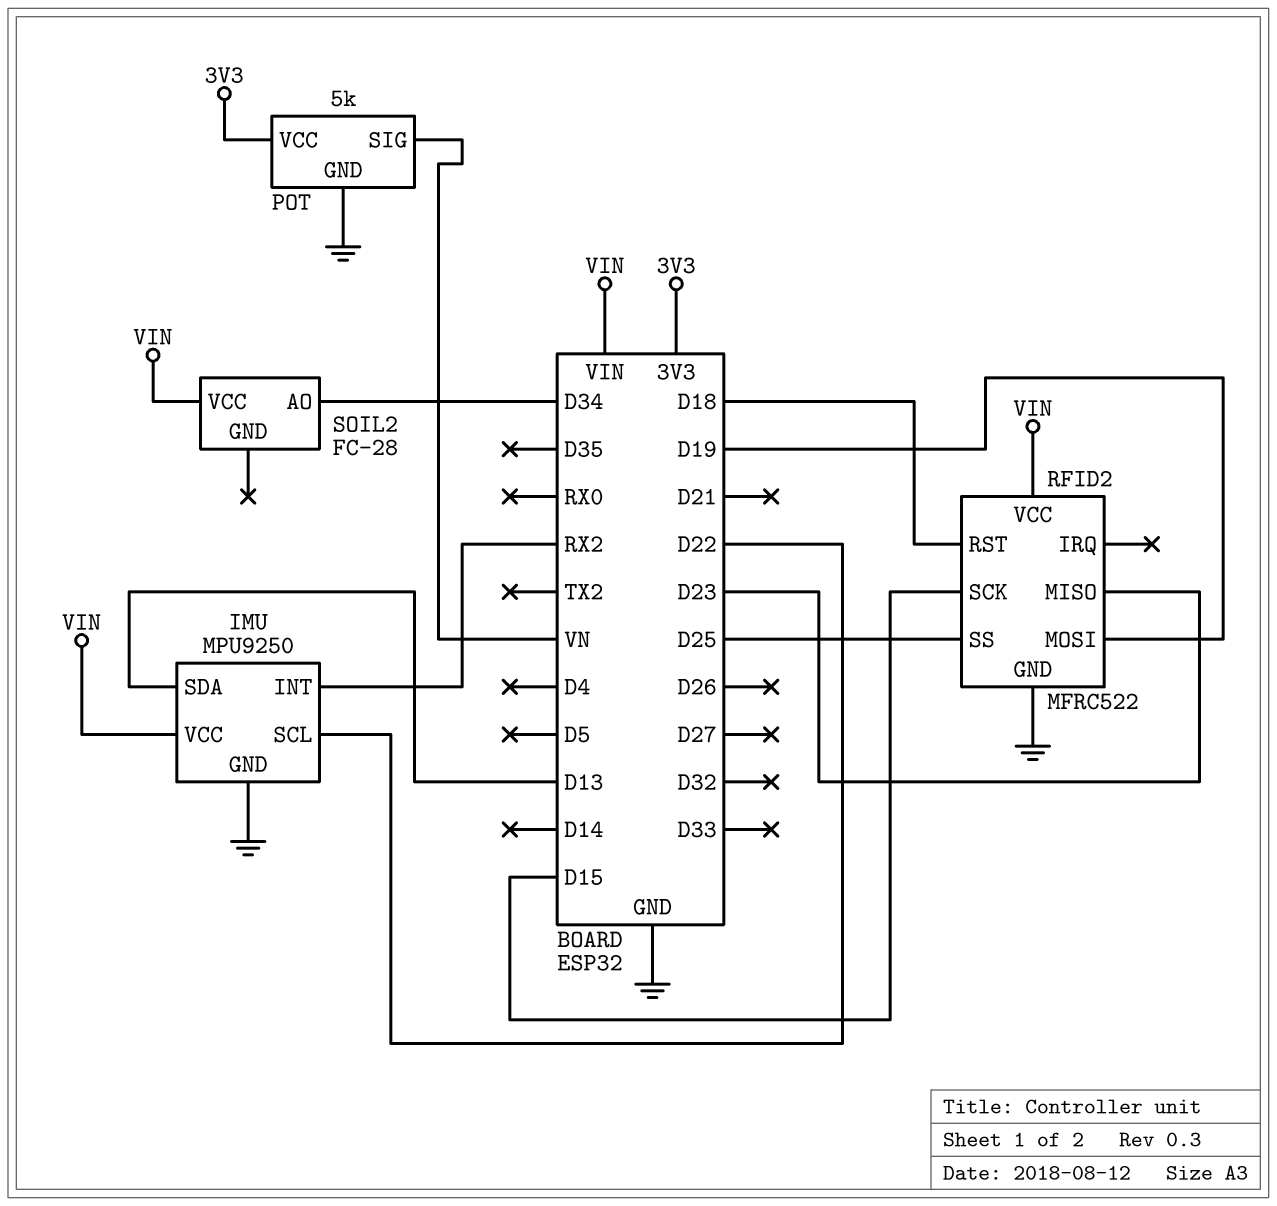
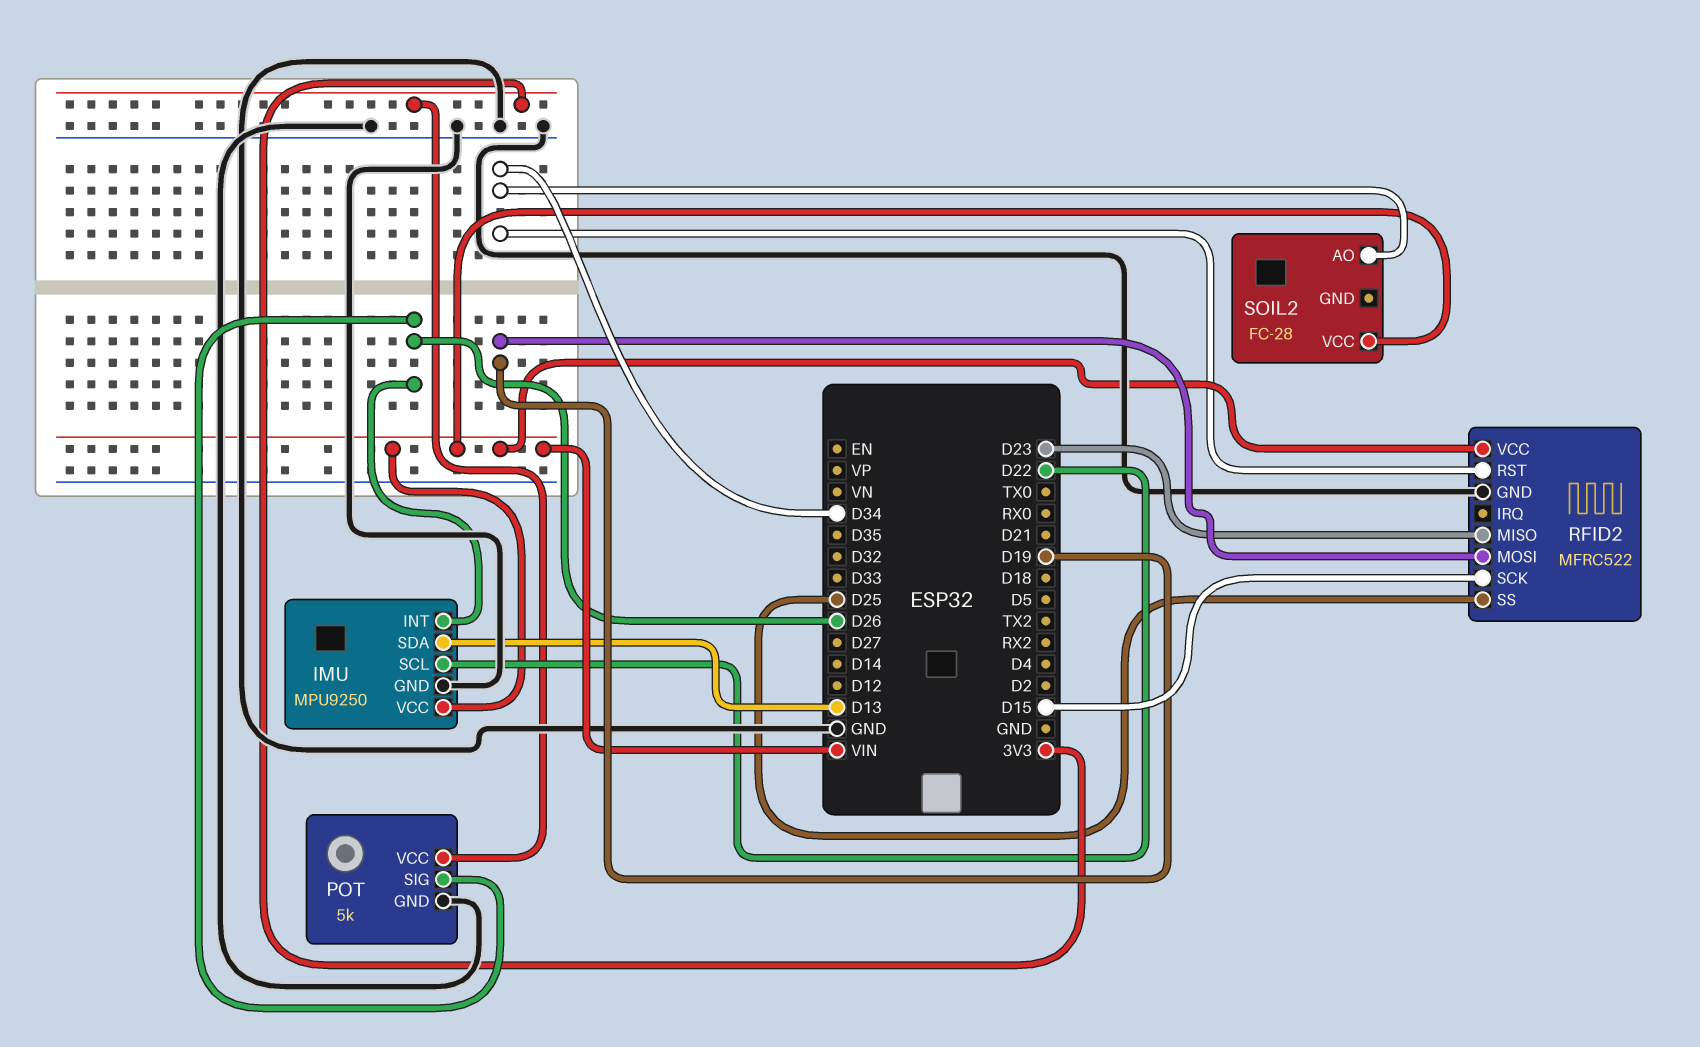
IMU pin INT: RX2 -> D26
POT pin SIG: VN -> D26
RFID2 pin RST: D18 -> D34

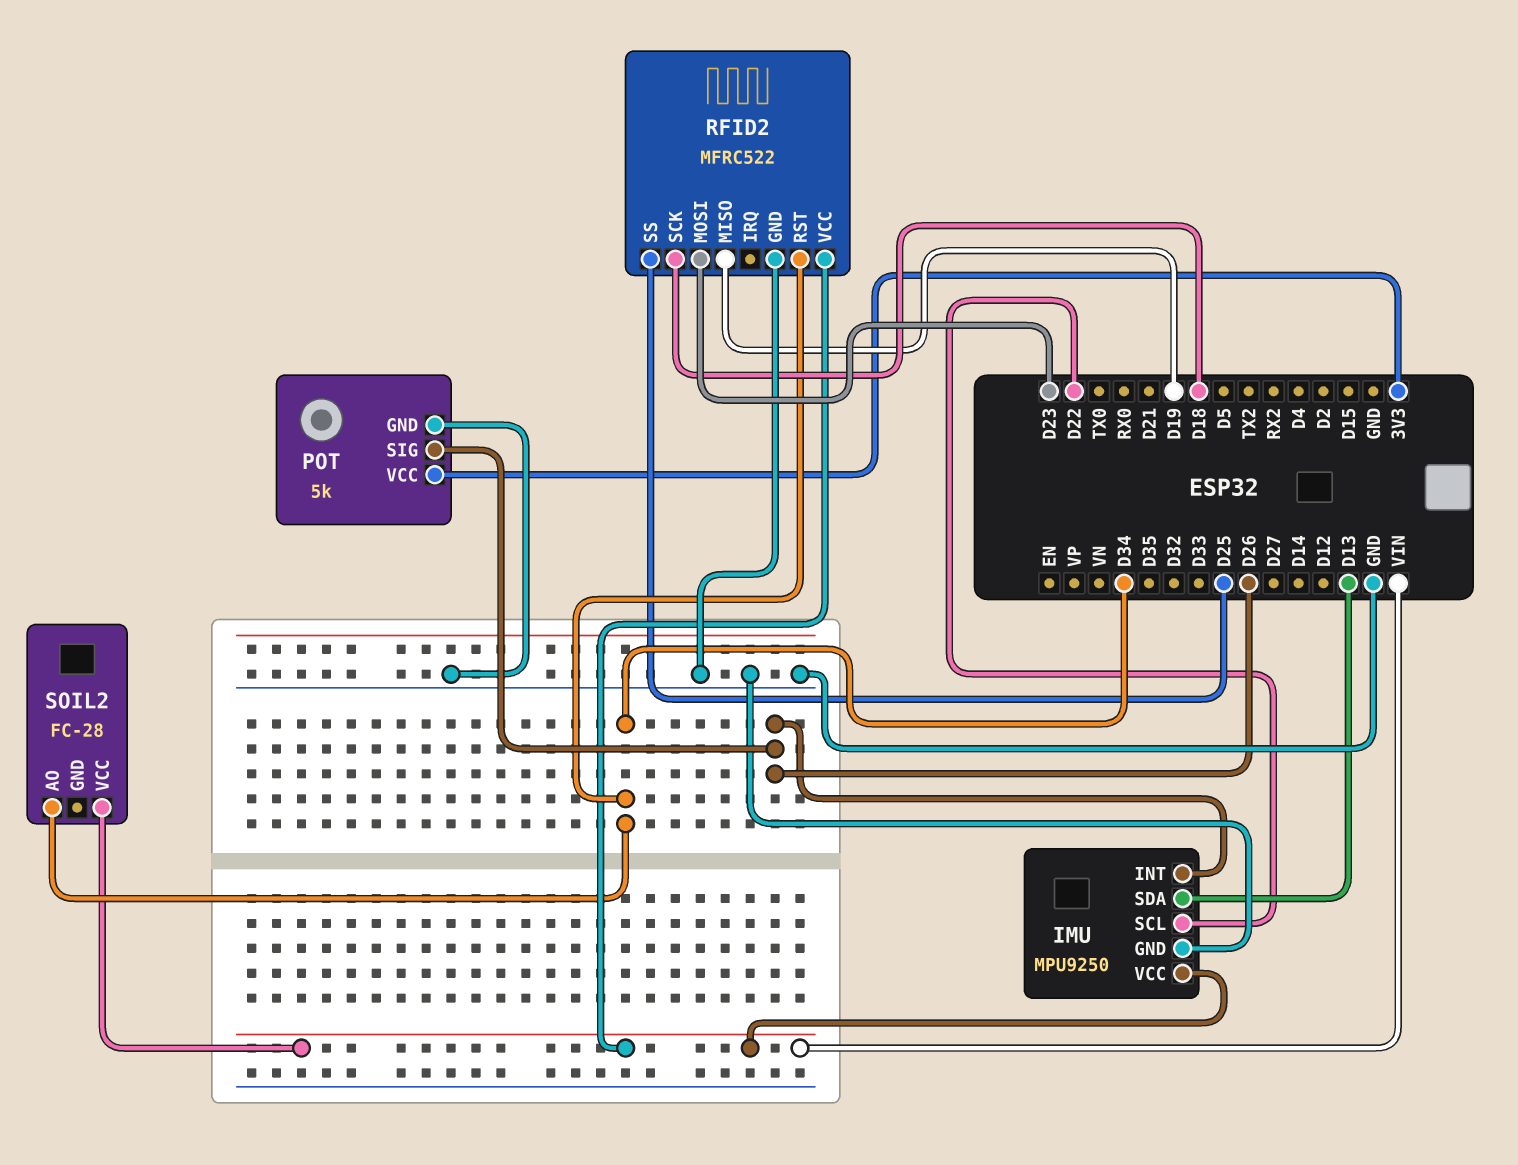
RFID2 pin MISO: D23 -> D19
RFID2 pin MOSI: D19 -> D23
RFID2 pin SCK: D15 -> D18

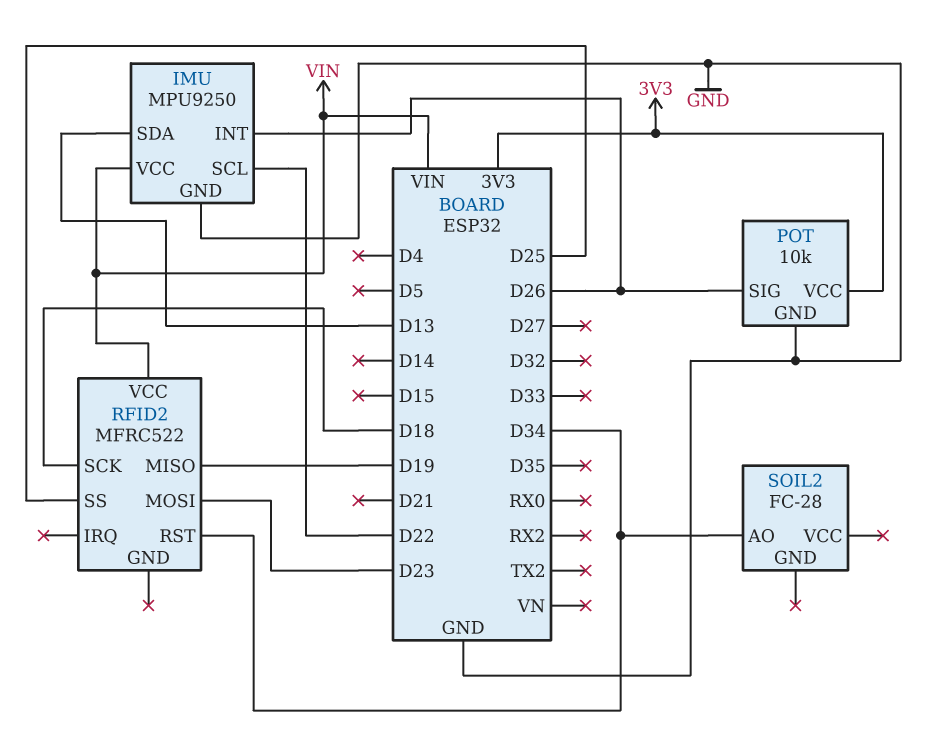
POT: 5k -> 10k
RFID2 pin GND: GND -> none
SOIL2 pin VCC: VIN -> none

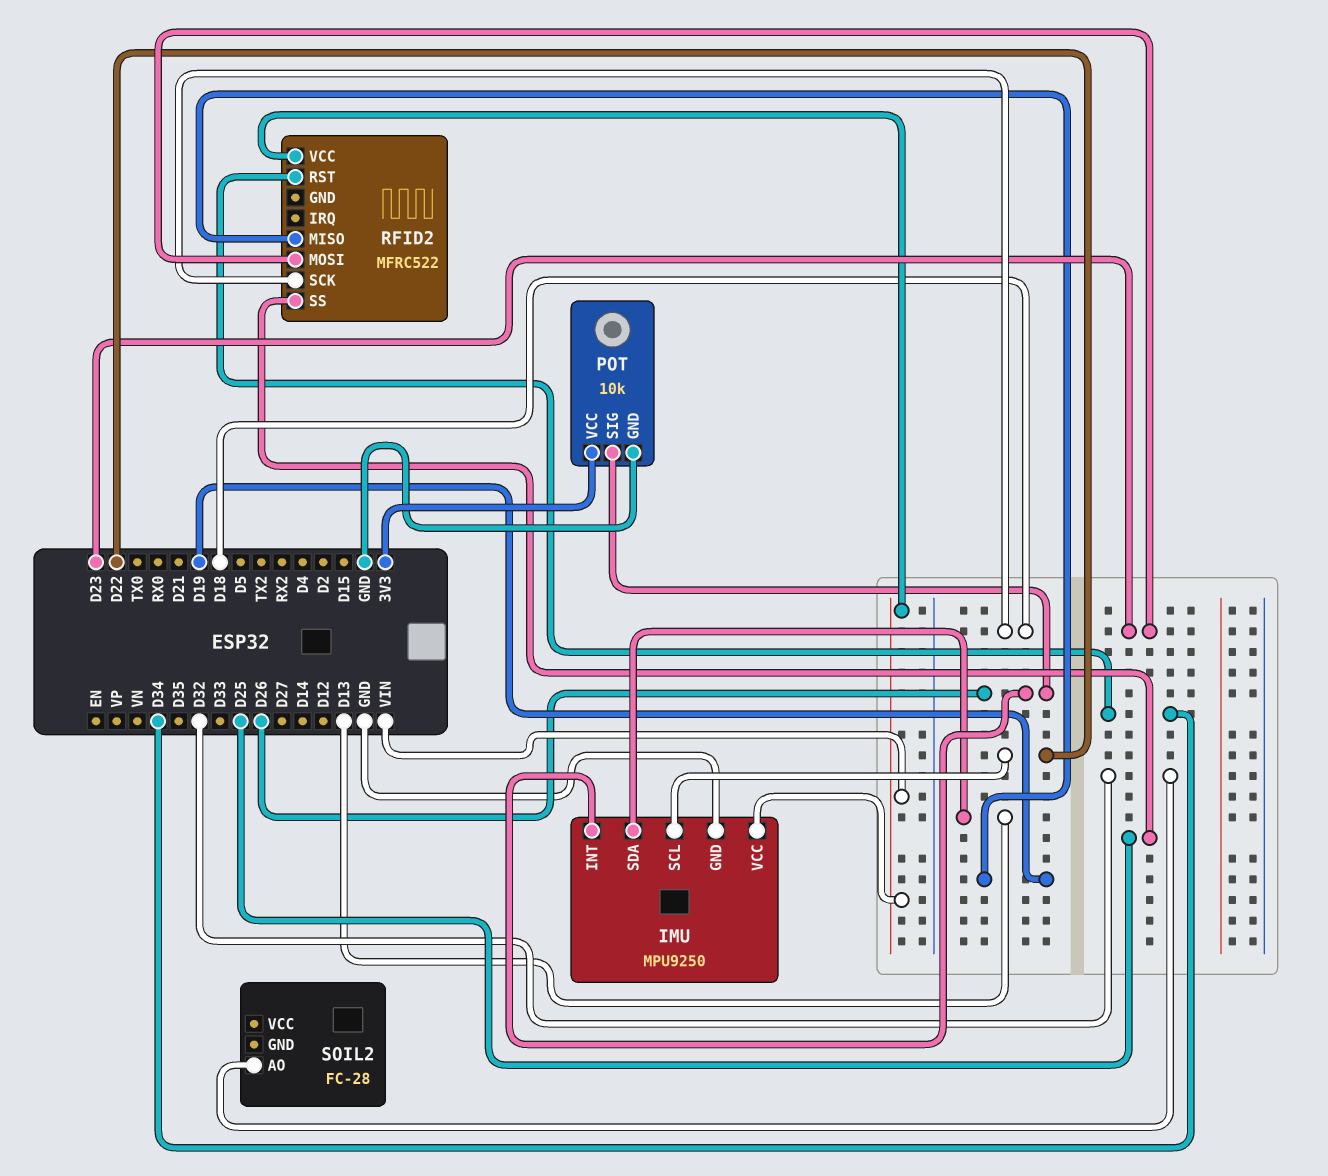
SOIL2 pin AO: D34 -> D32

